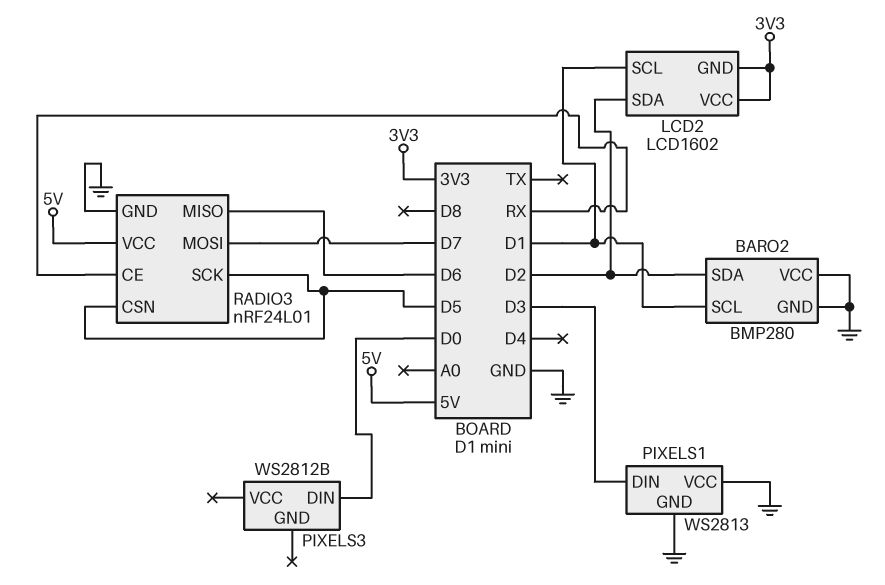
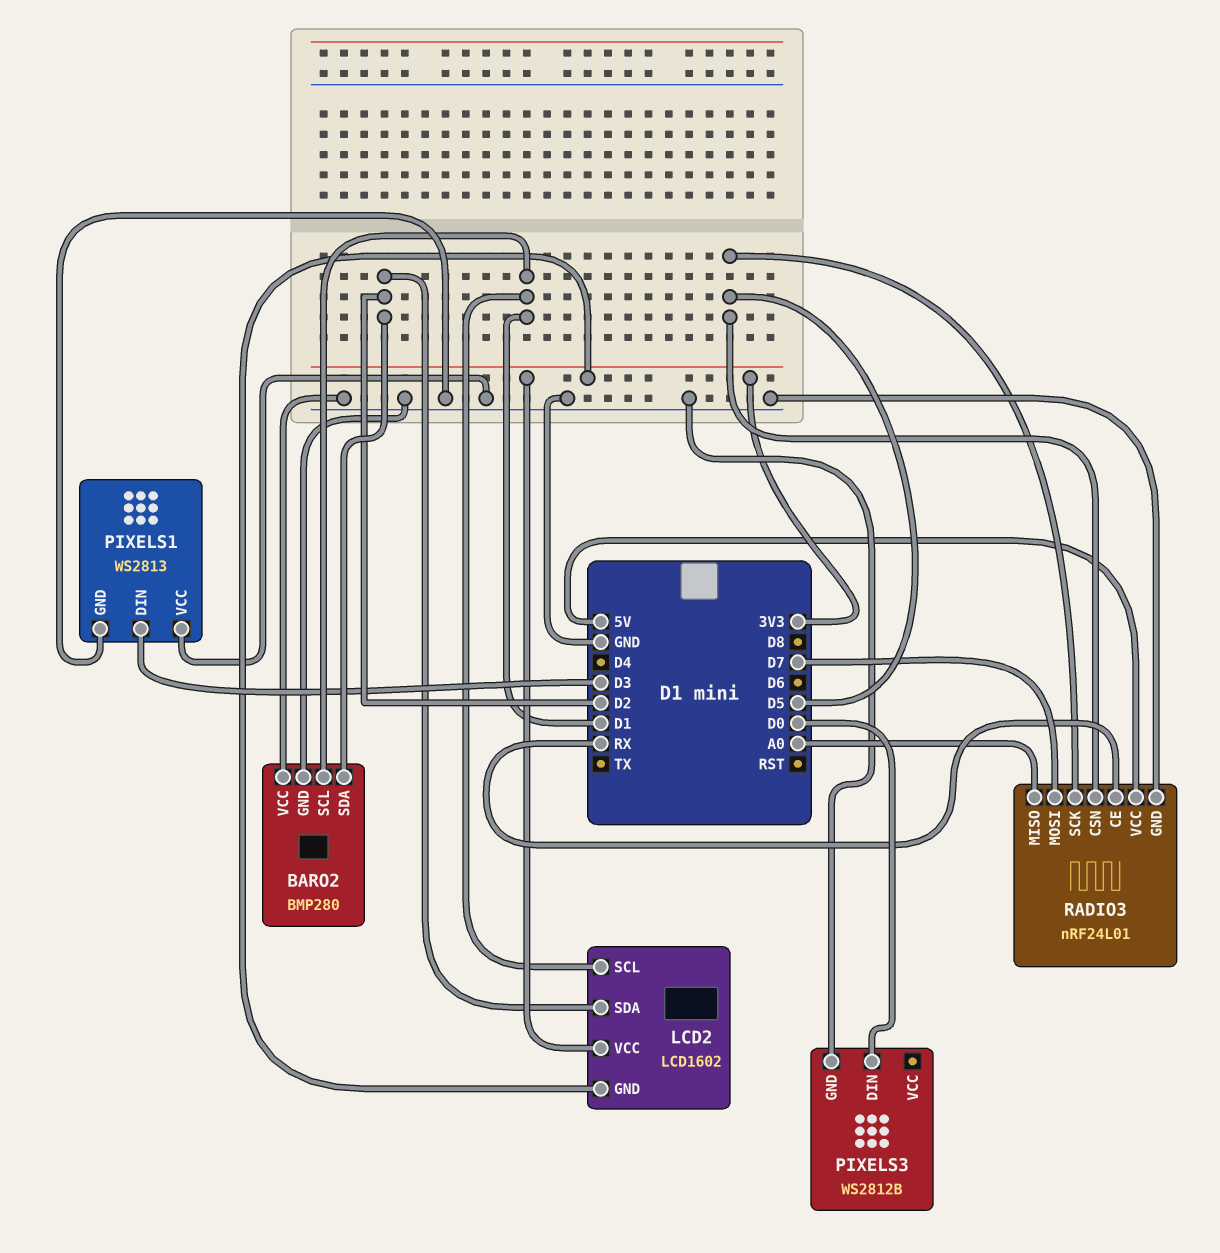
PIXELS3 pin GND: none -> GND
RADIO3 pin MISO: D6 -> A0

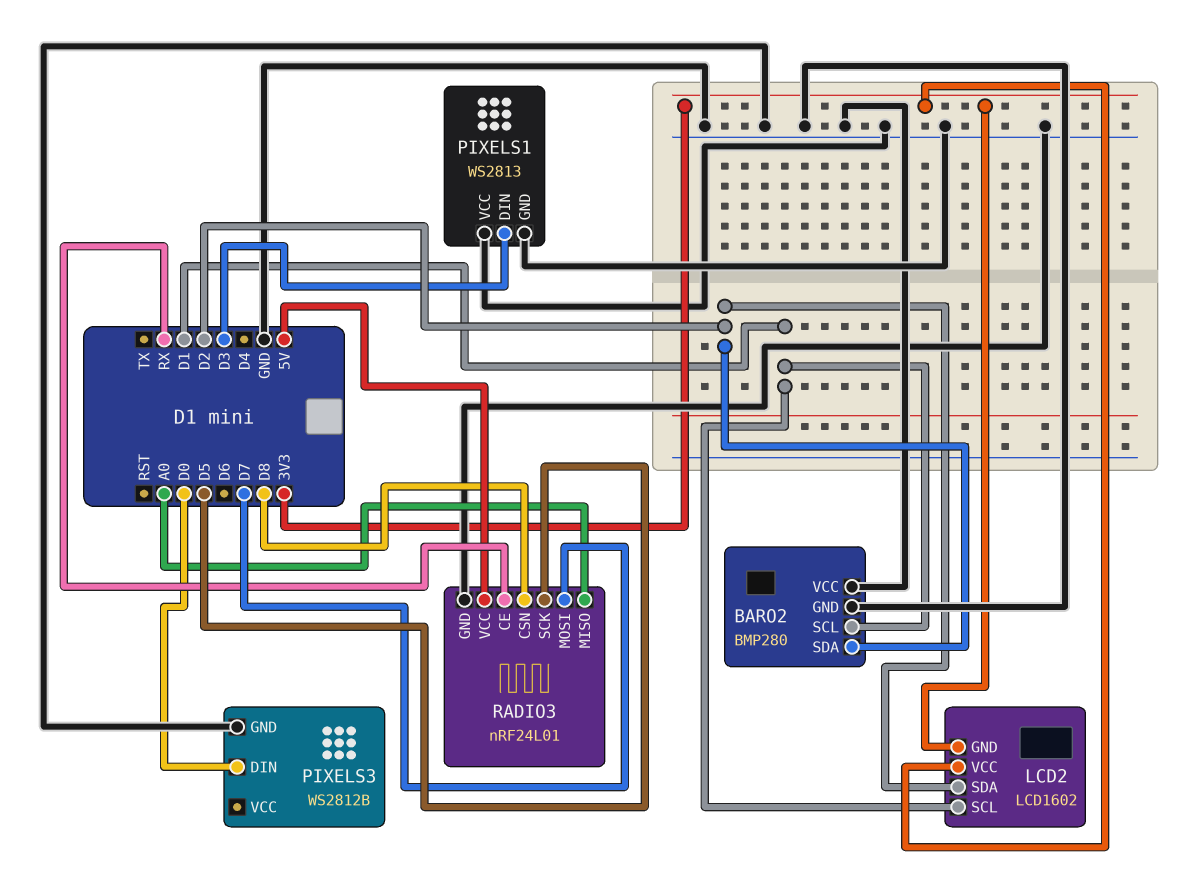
RADIO3 pin CSN: D5 -> D8

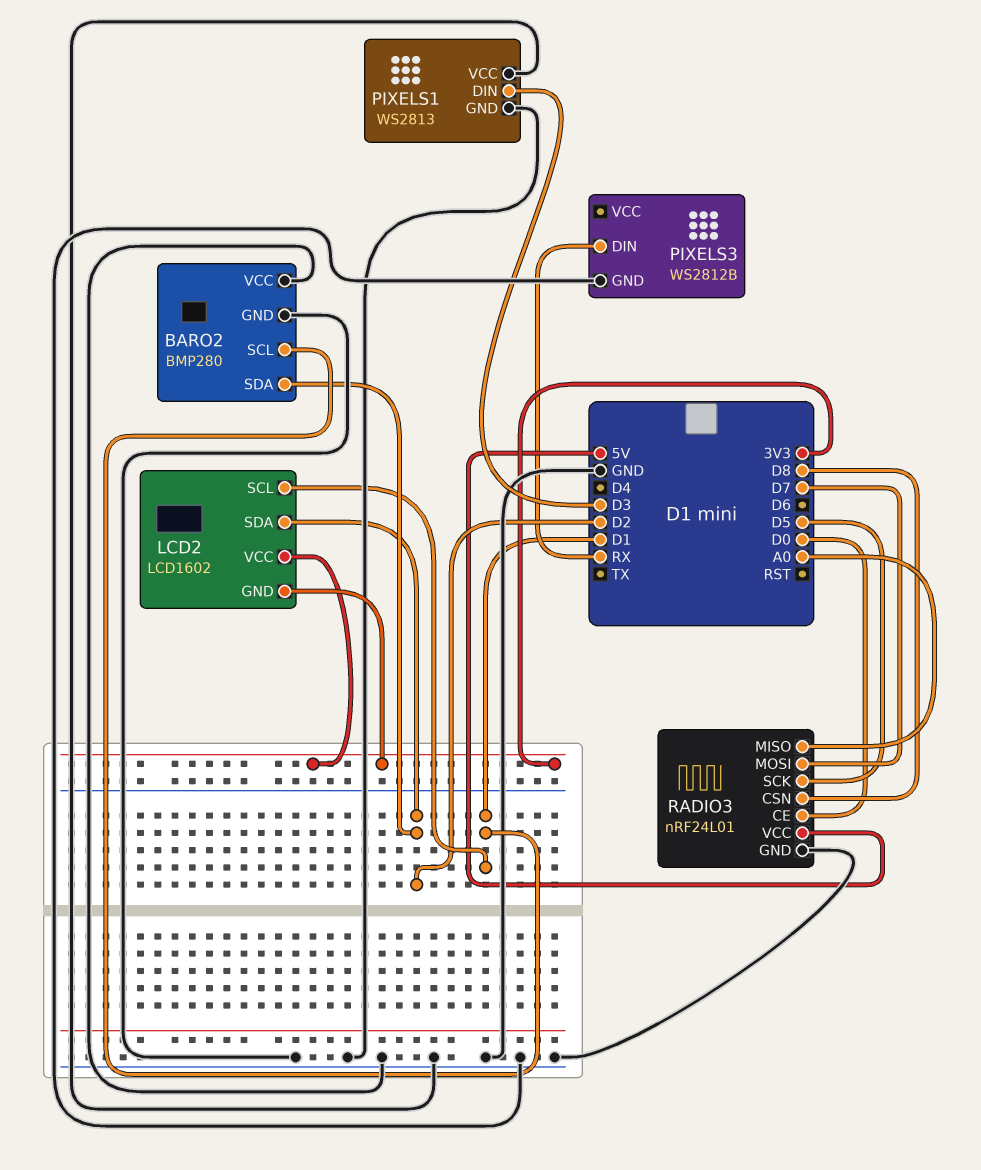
PIXELS3 pin DIN: D0 -> RX
RADIO3 pin CE: RX -> D0

